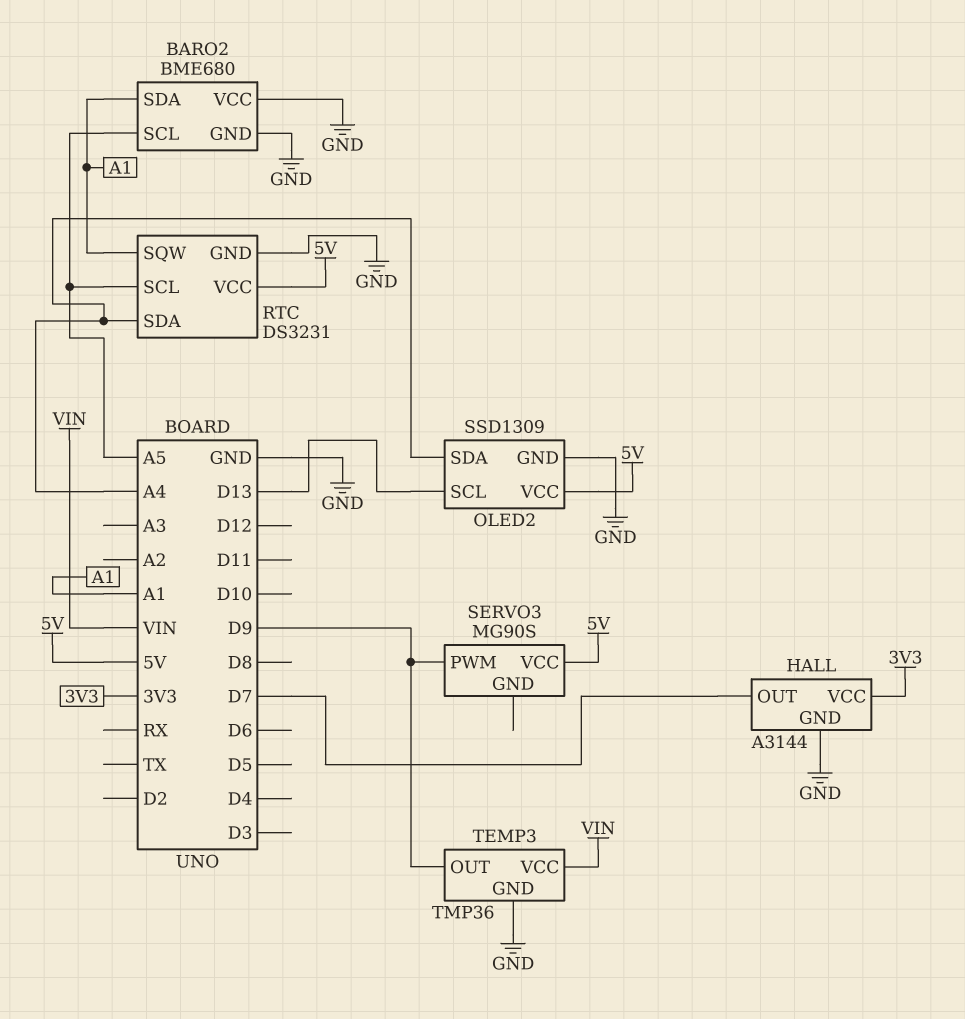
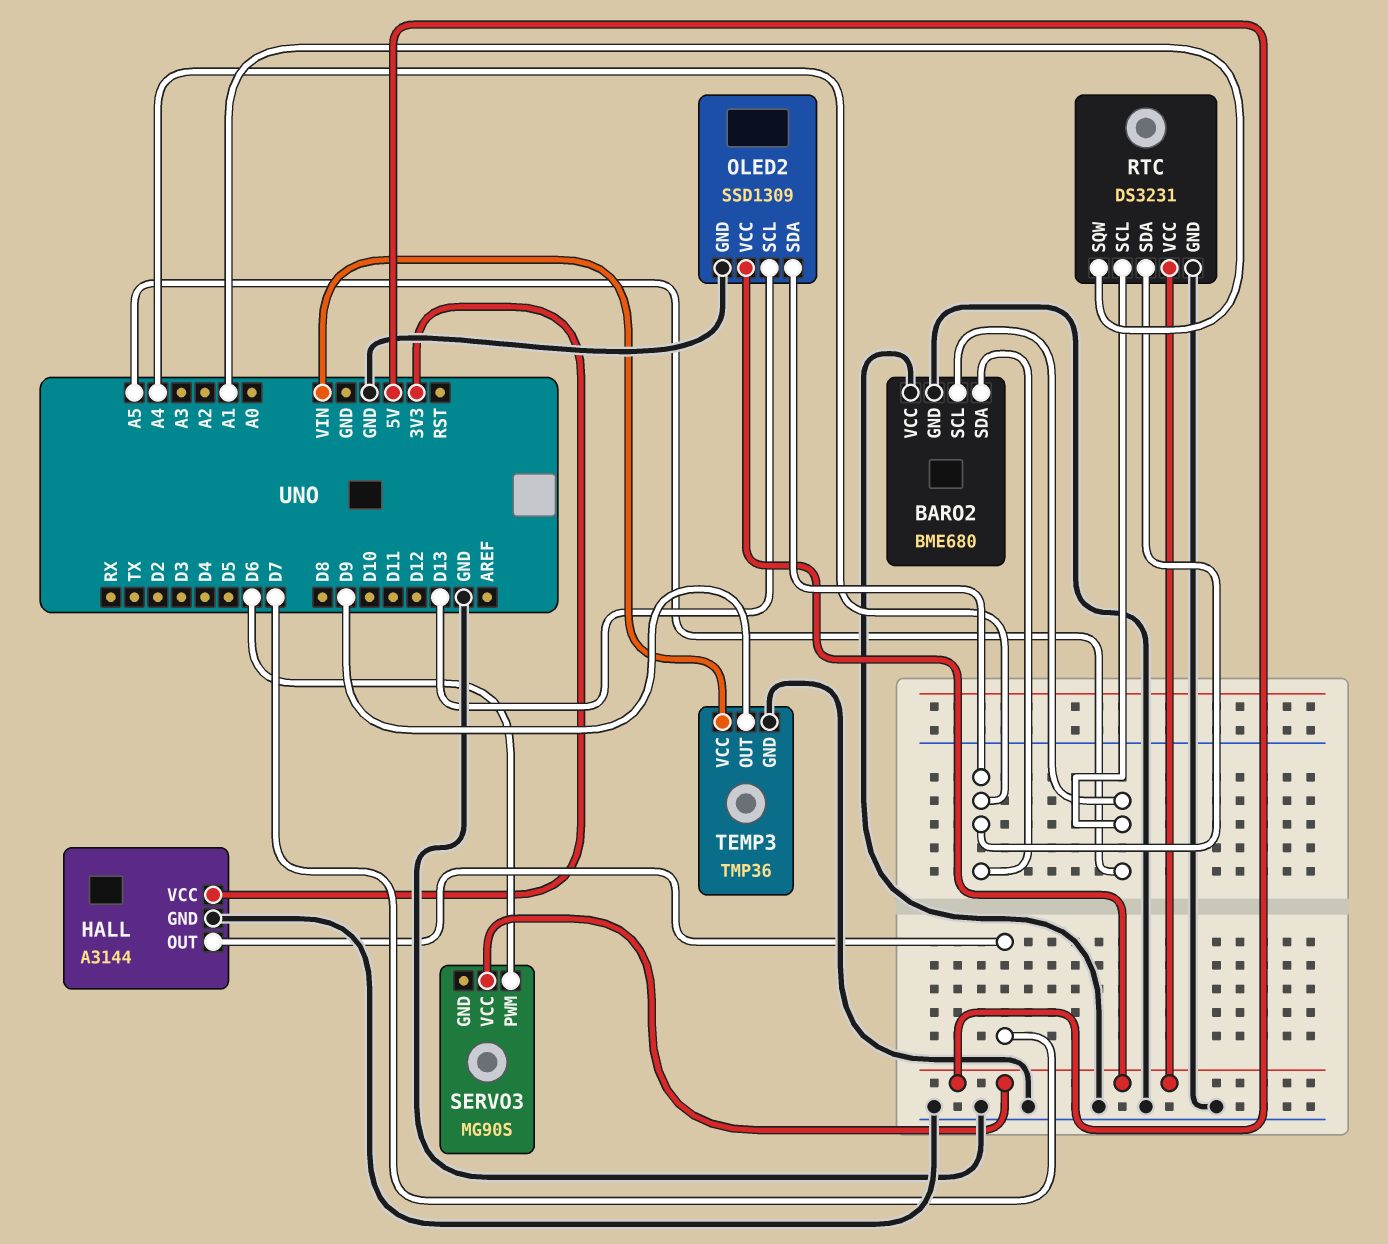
BARO2 pin SDA: A1 -> A4
SERVO3 pin PWM: D9 -> D6

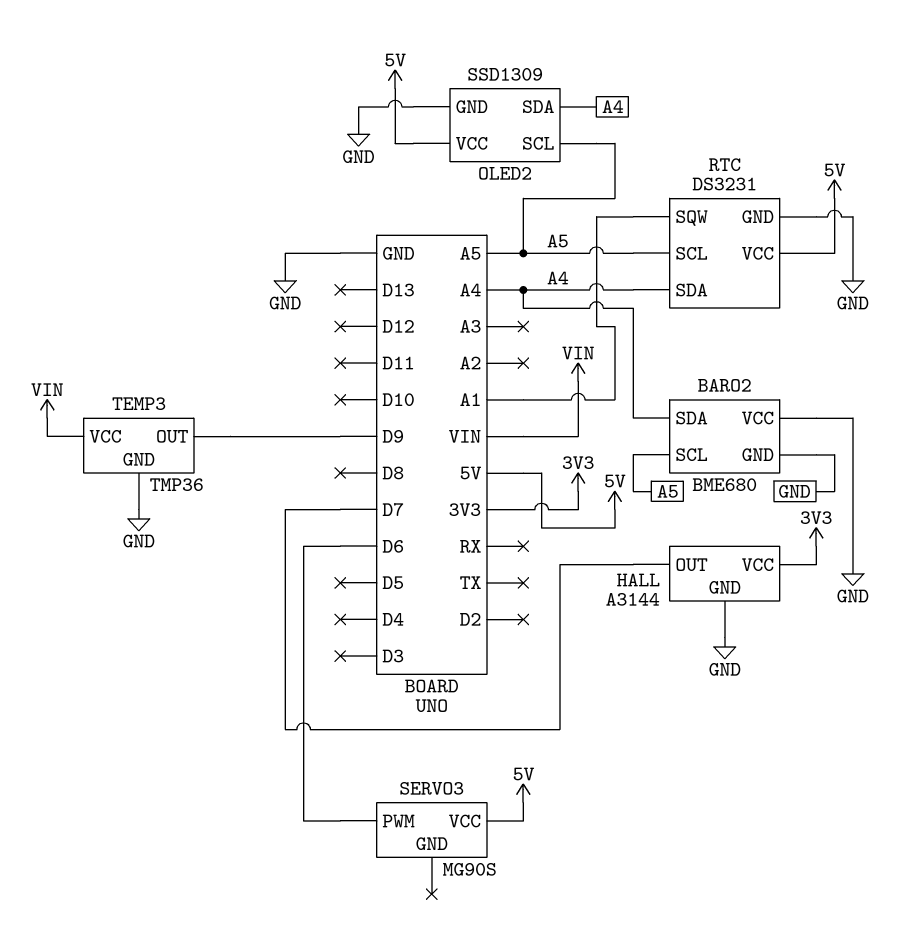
OLED2 pin SCL: D13 -> A5

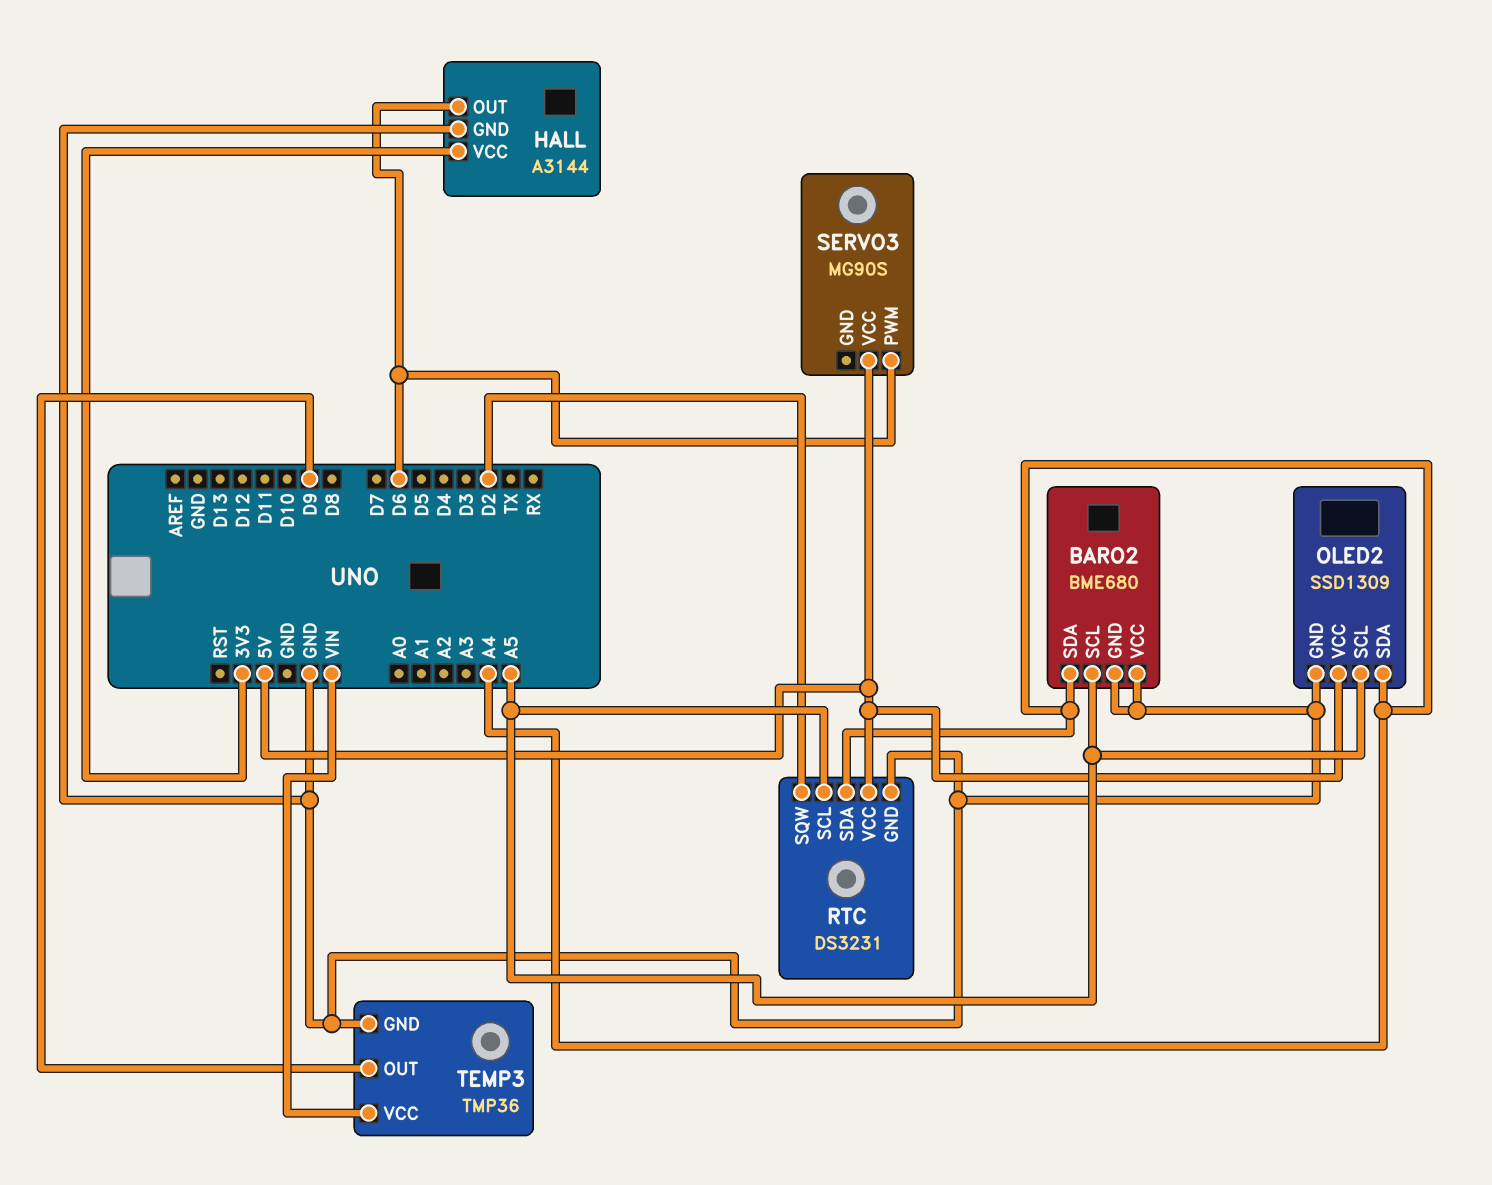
HALL pin OUT: D7 -> D6
RTC pin SQW: A1 -> D2

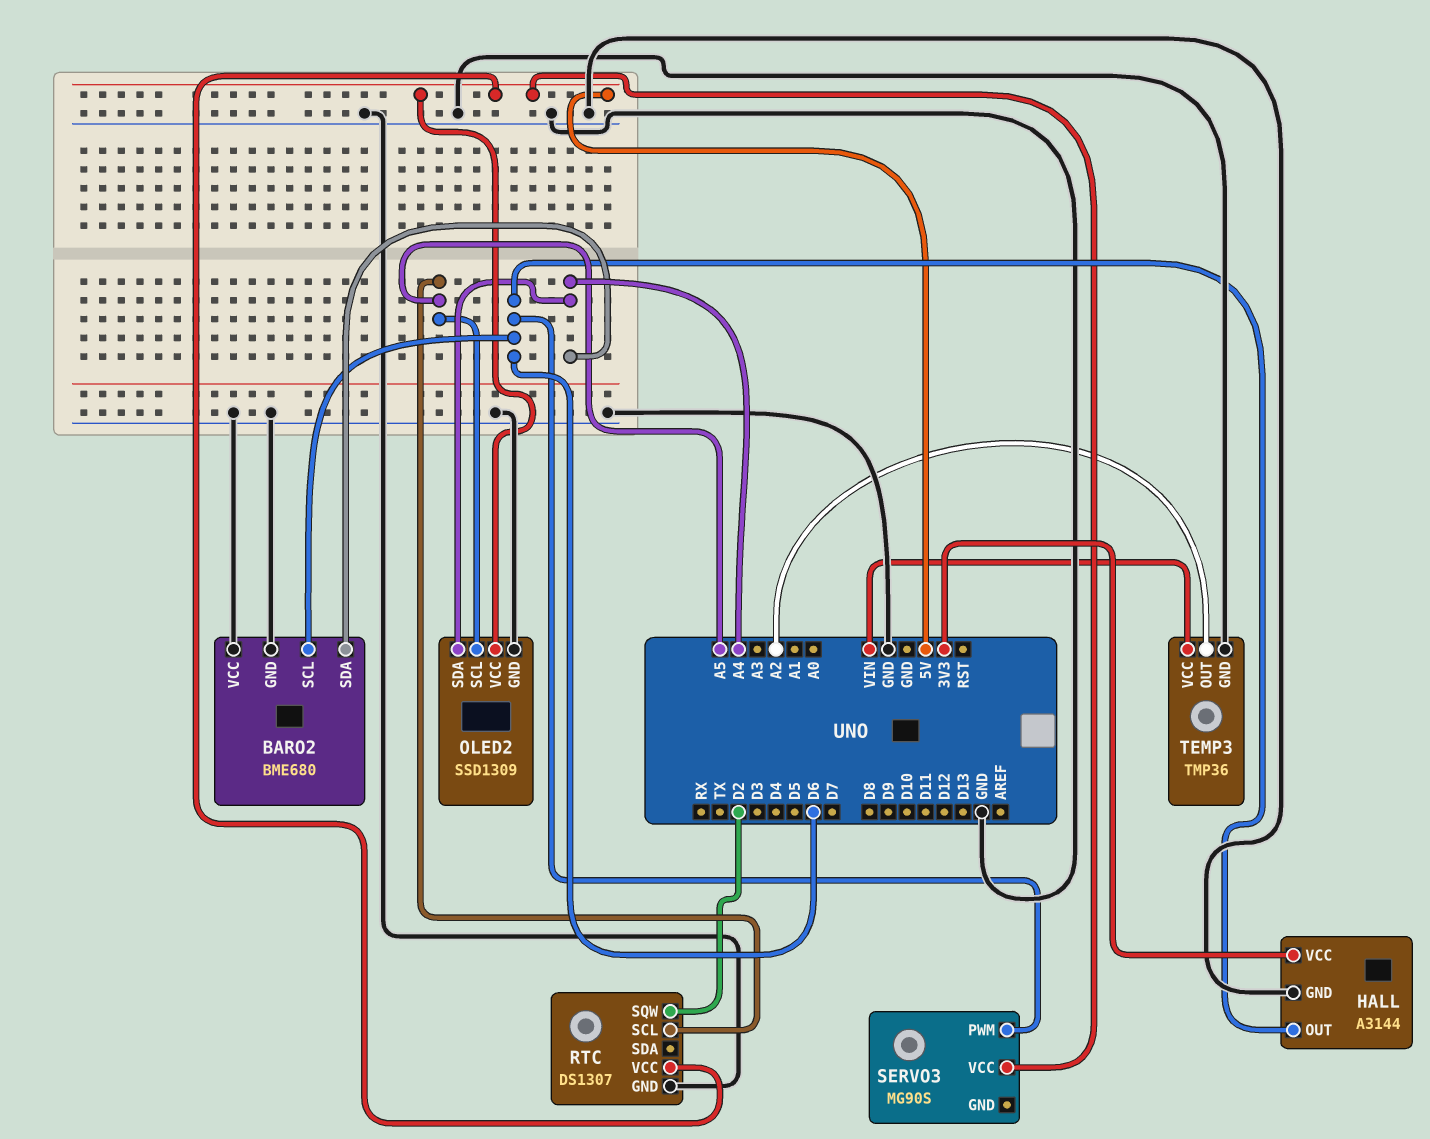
BARO2 pin SCL: A5 -> D6
RTC: DS3231 -> DS1307
RTC pin SDA: A4 -> none
TEMP3 pin OUT: D9 -> A2

